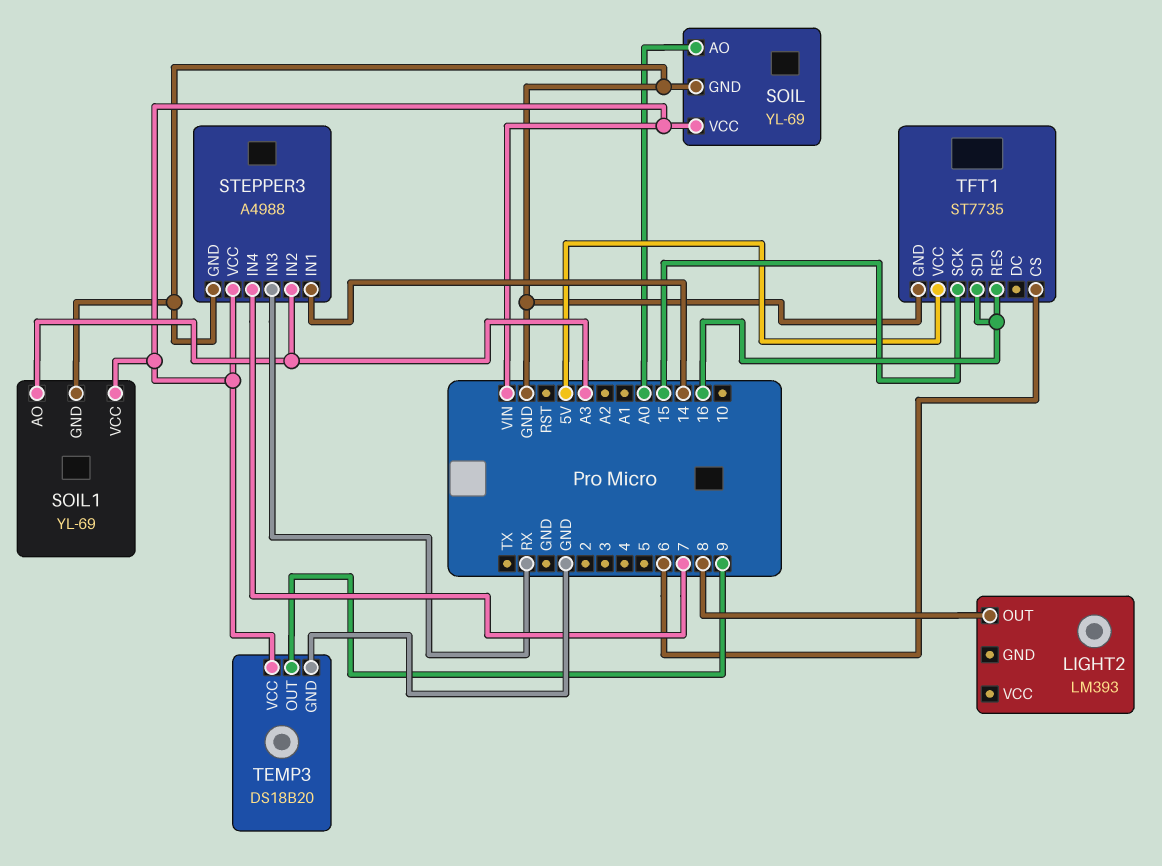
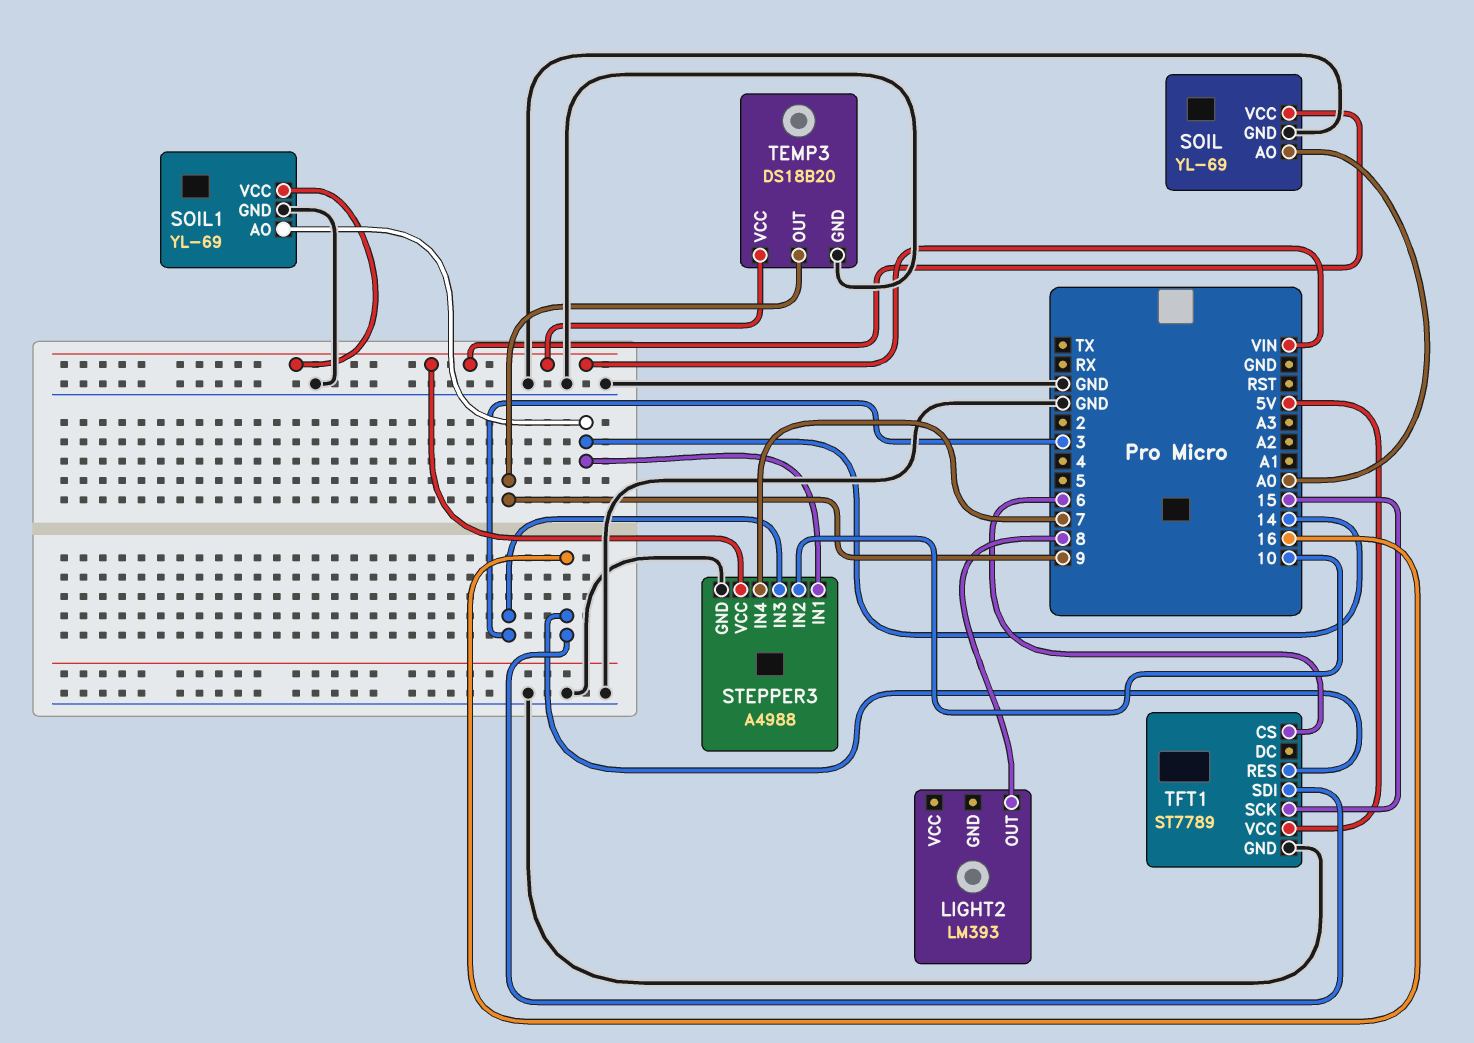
SOIL1 pin AO: A3 -> 14
STEPPER3 pin IN2: A3 -> 10
STEPPER3 pin IN3: RX -> 3
TFT1: ST7735 -> ST7789

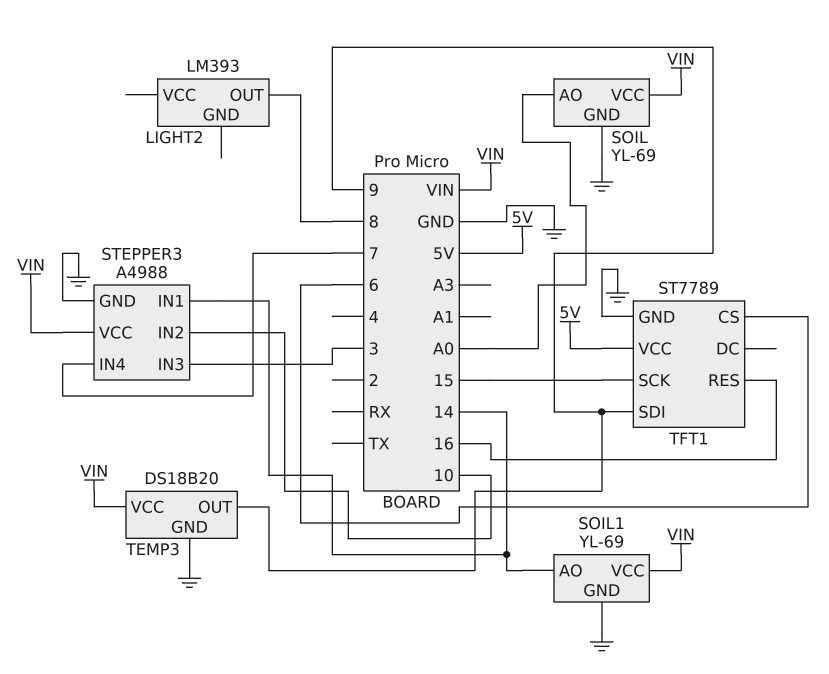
TFT1 pin SDI: 16 -> 9

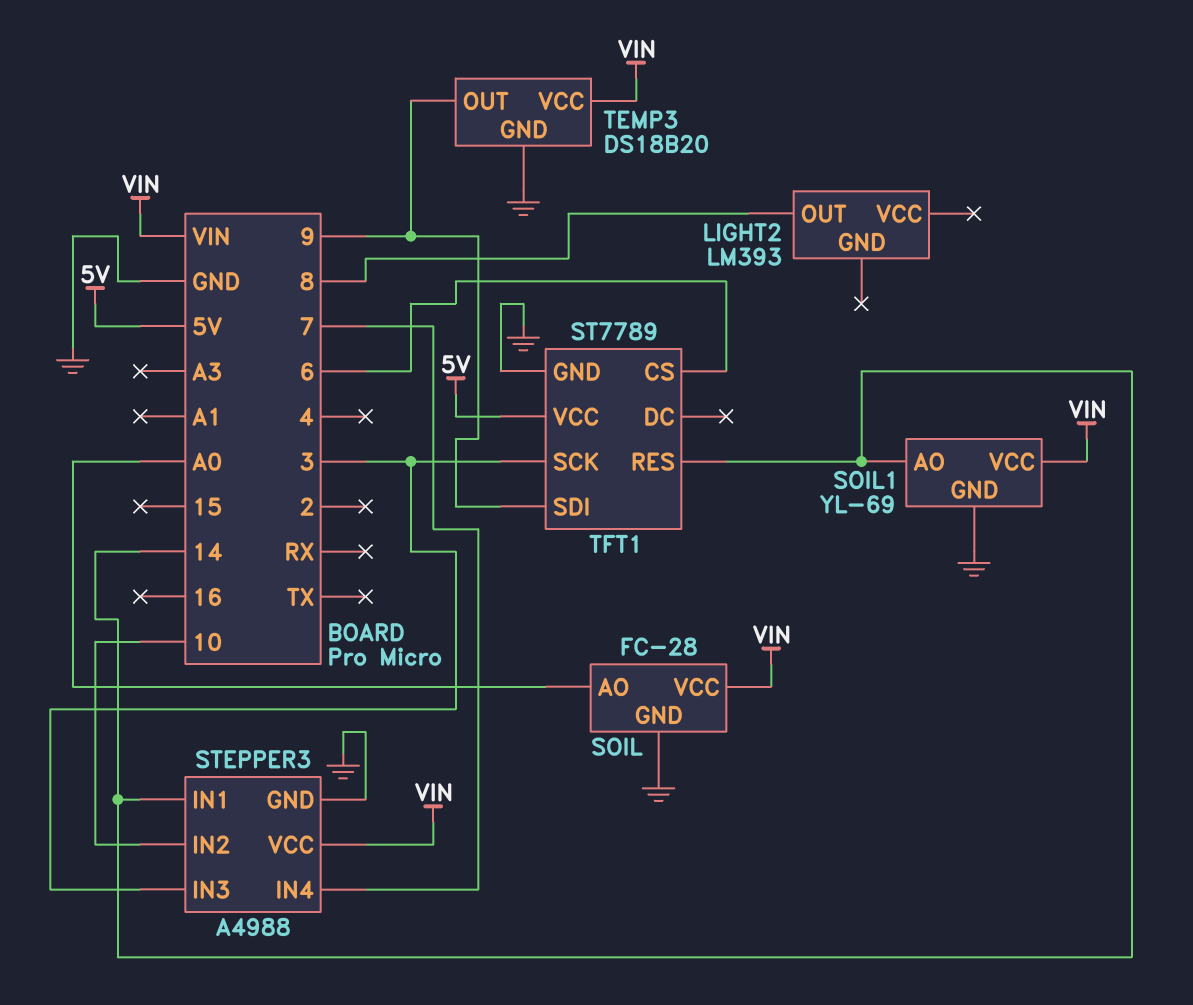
SOIL: YL-69 -> FC-28
TFT1 pin RES: 16 -> 14
TFT1 pin SCK: 15 -> 3

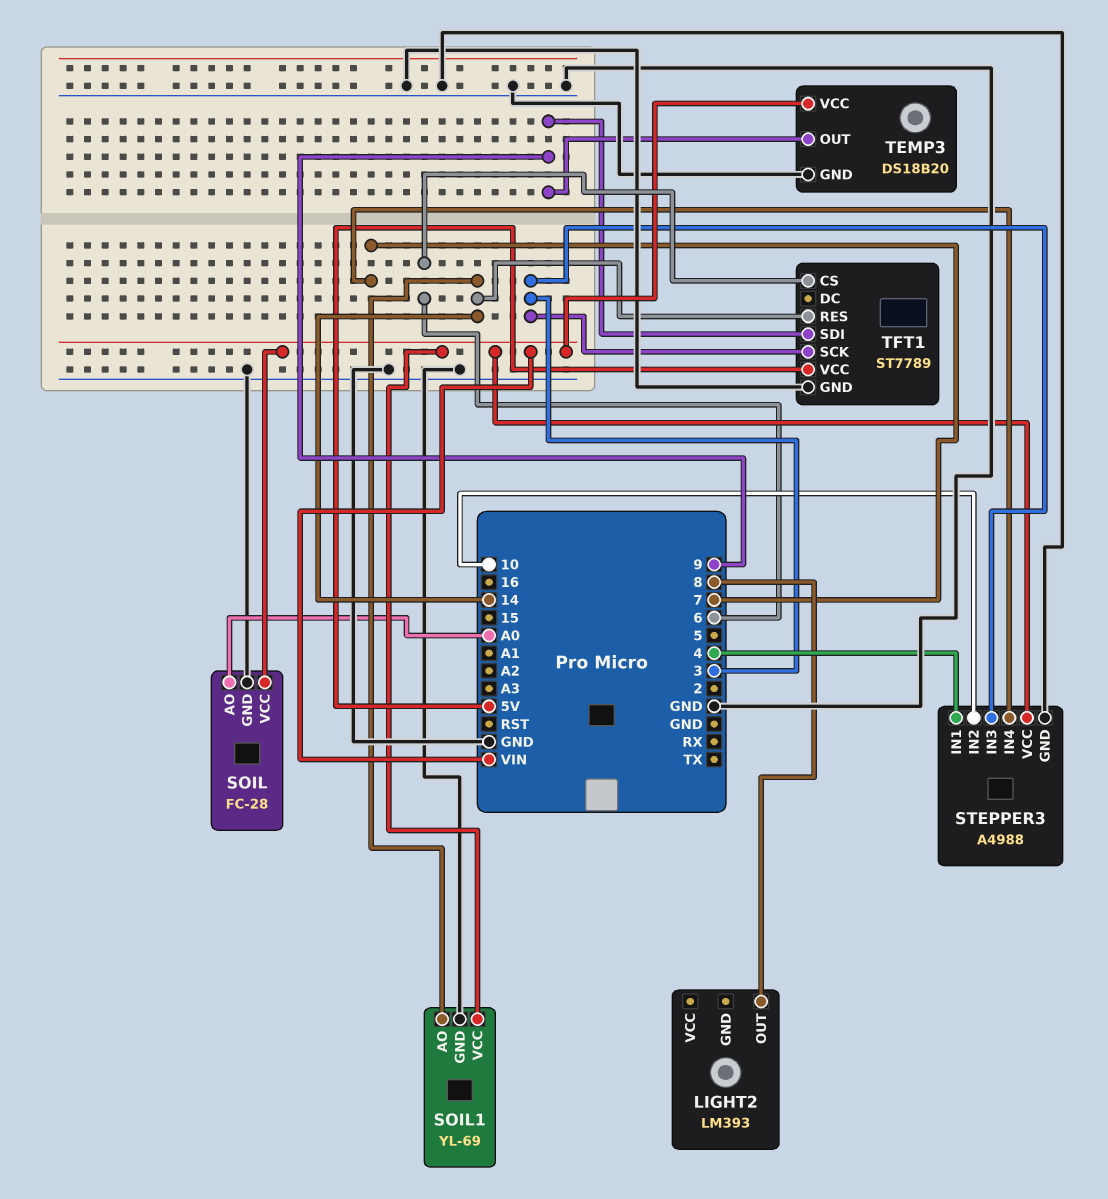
STEPPER3 pin IN1: 14 -> 4

